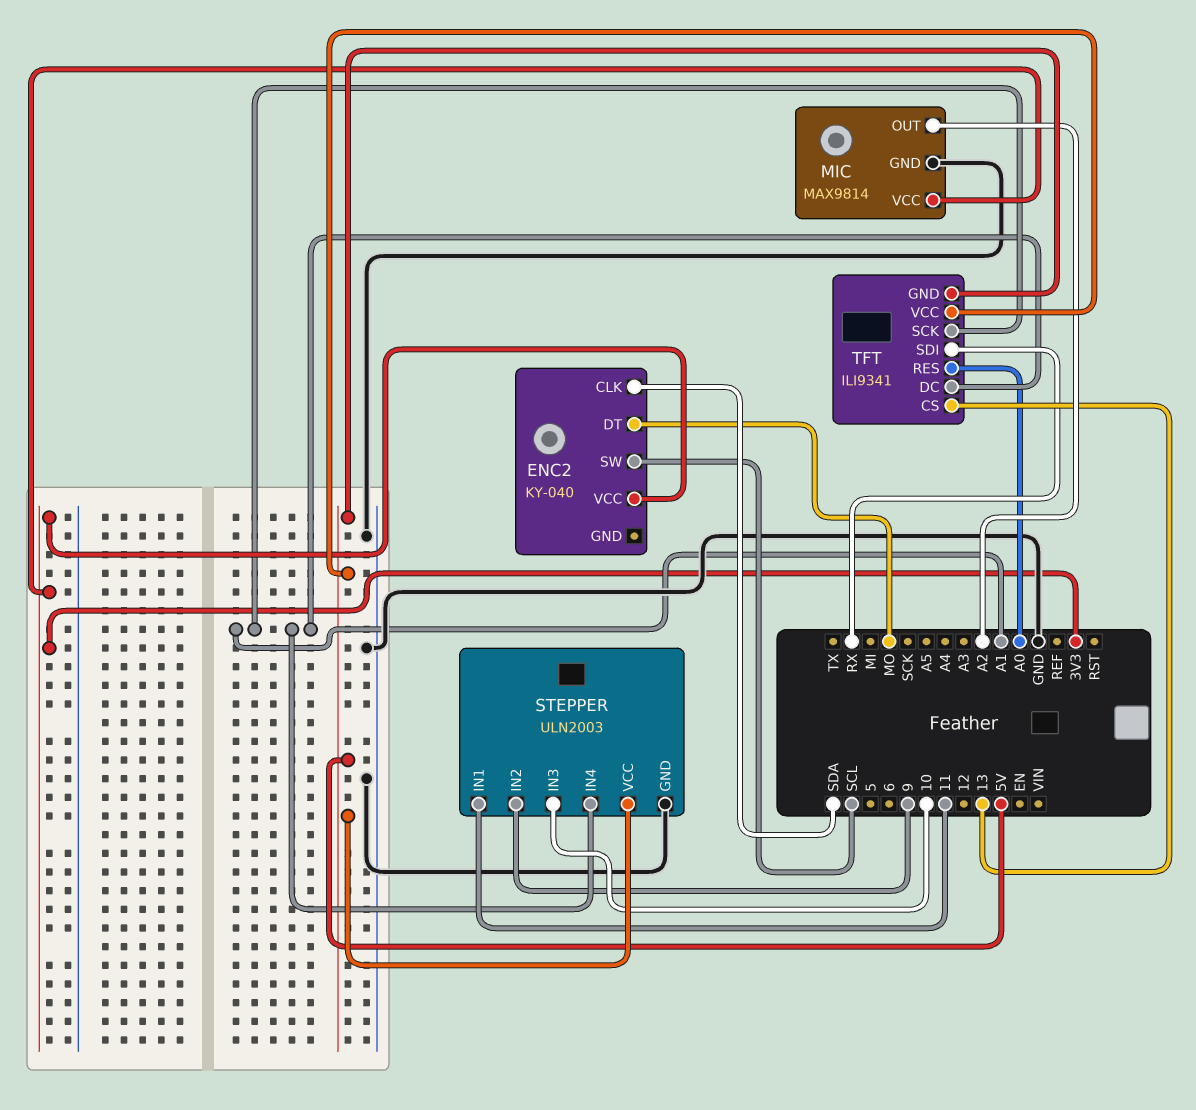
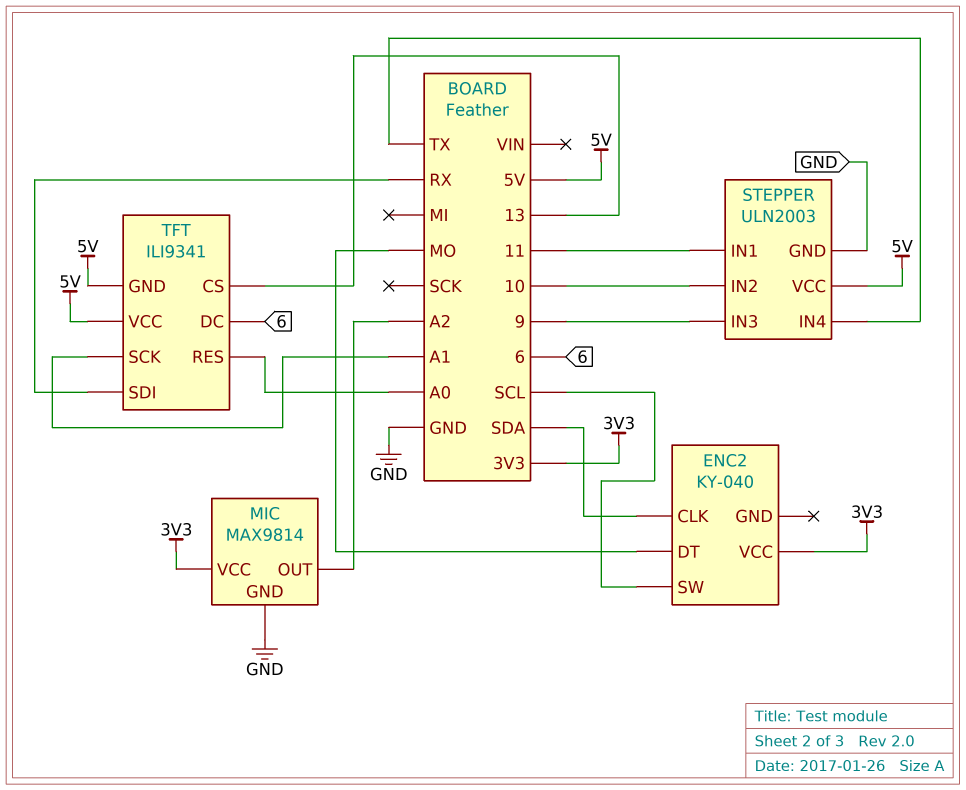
STEPPER pin IN2: 9 -> 10
STEPPER pin IN3: 10 -> 9
STEPPER pin IN4: A1 -> TX
TFT pin DC: A1 -> 6

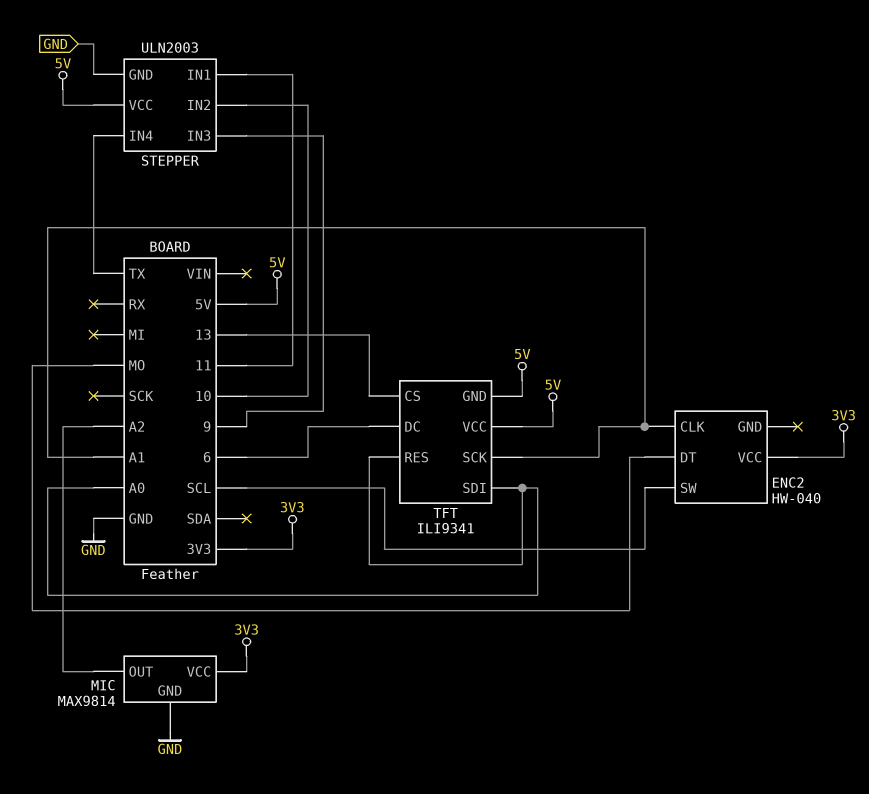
ENC2: KY-040 -> HW-040
ENC2 pin CLK: SDA -> A1
TFT pin SDI: RX -> A0

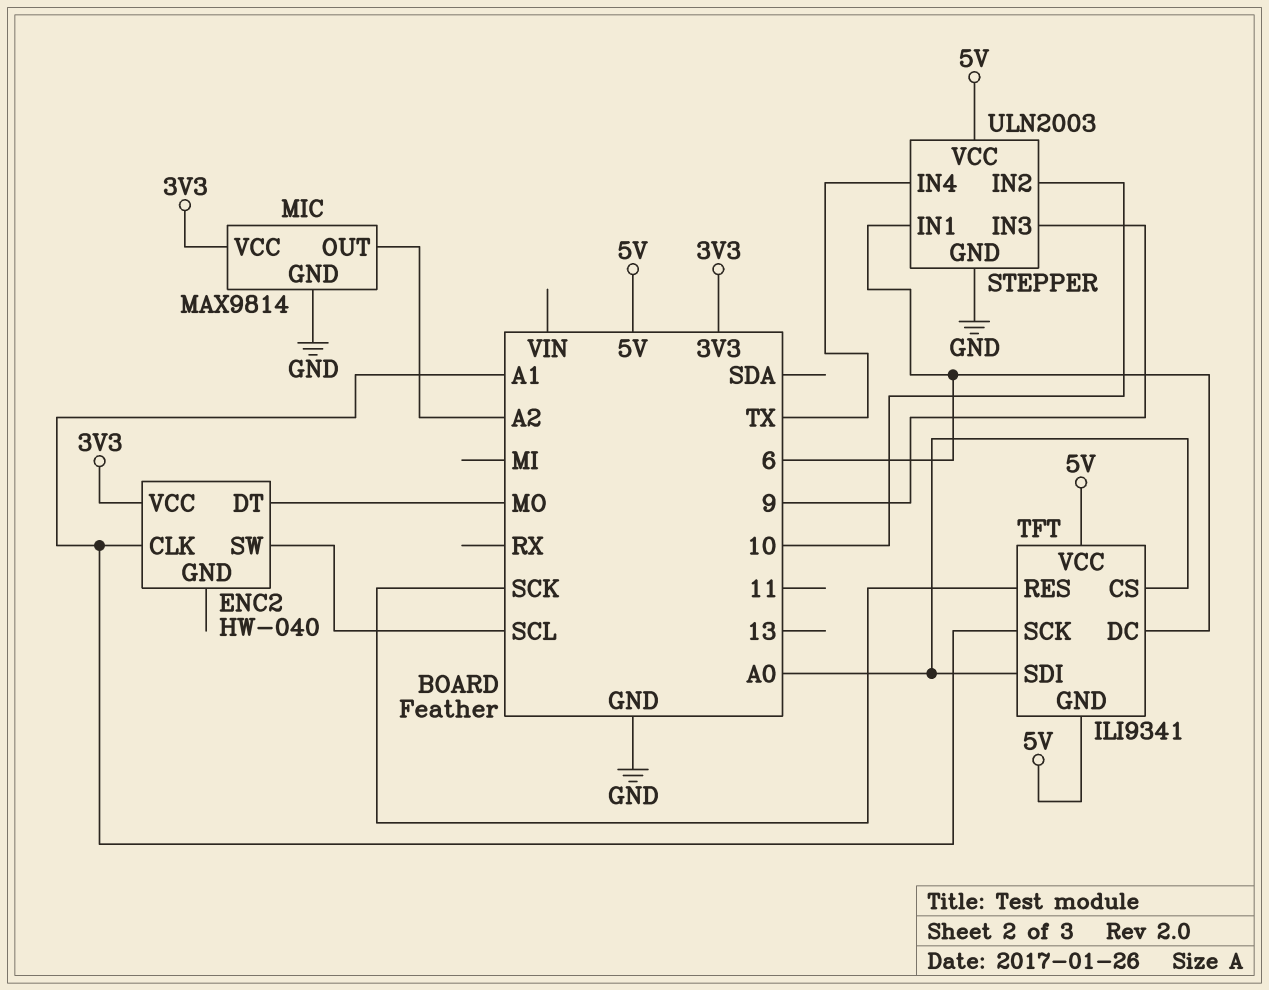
STEPPER pin IN1: 11 -> 6
TFT pin CS: 13 -> A0
TFT pin RES: A0 -> SCK

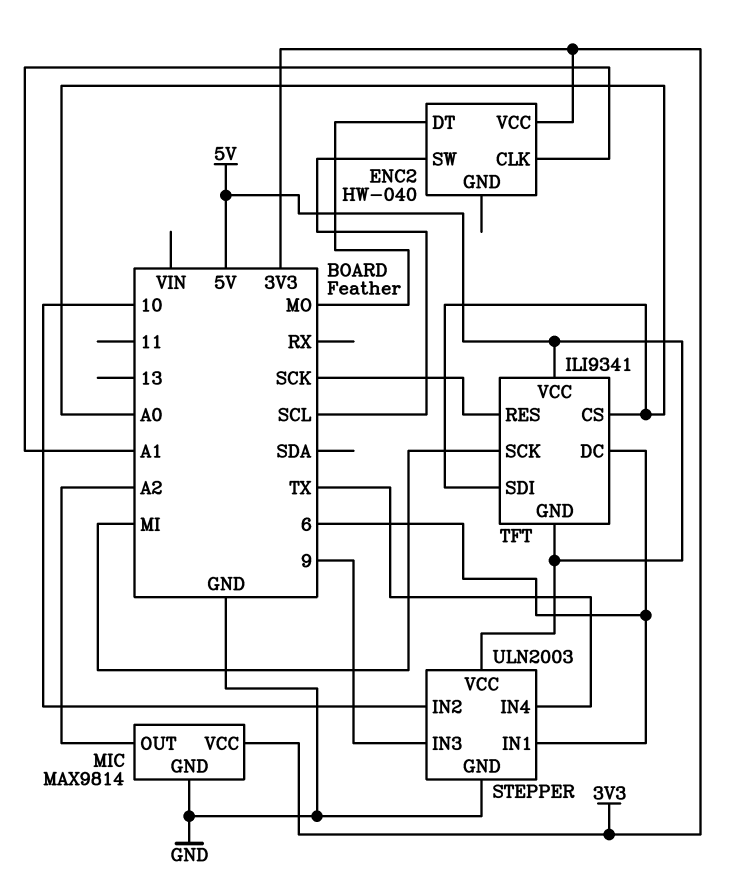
TFT pin SCK: A1 -> MI

